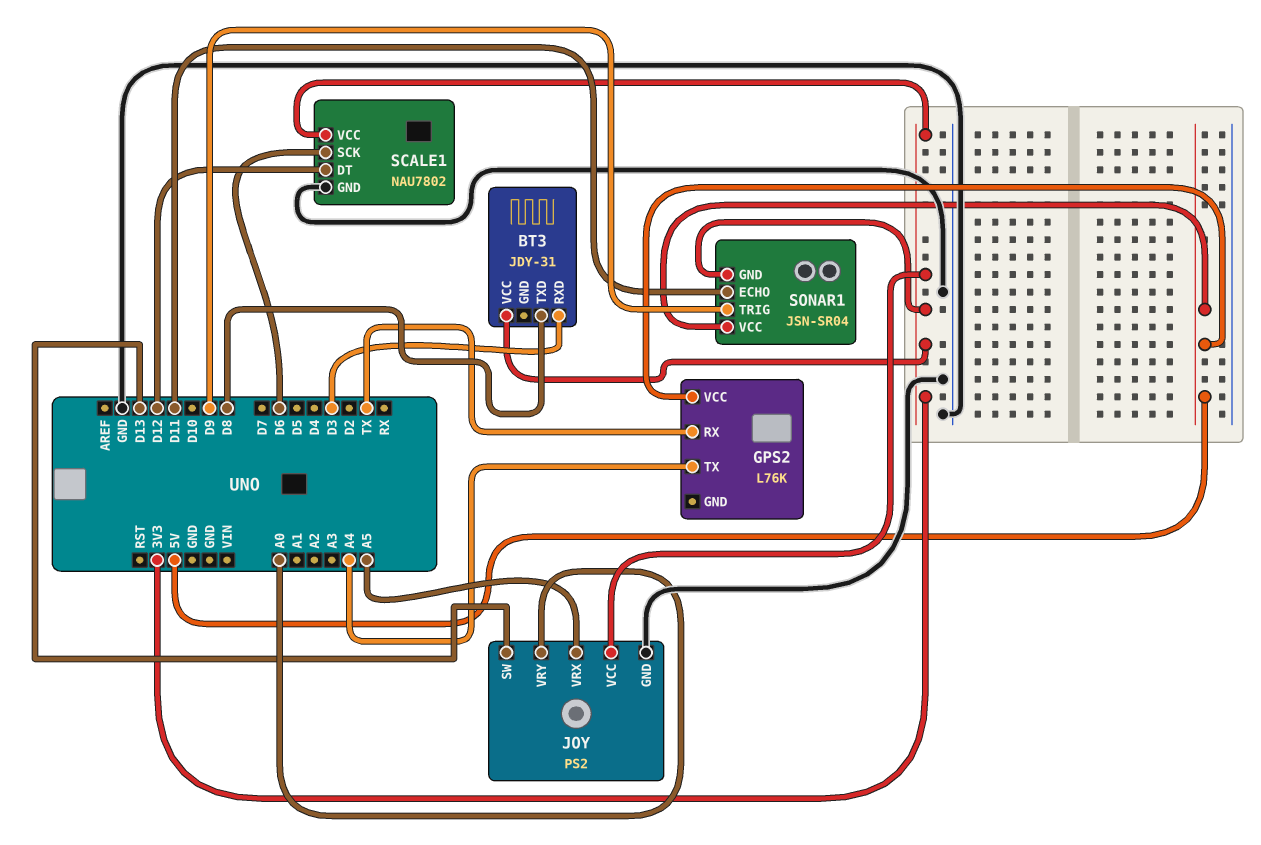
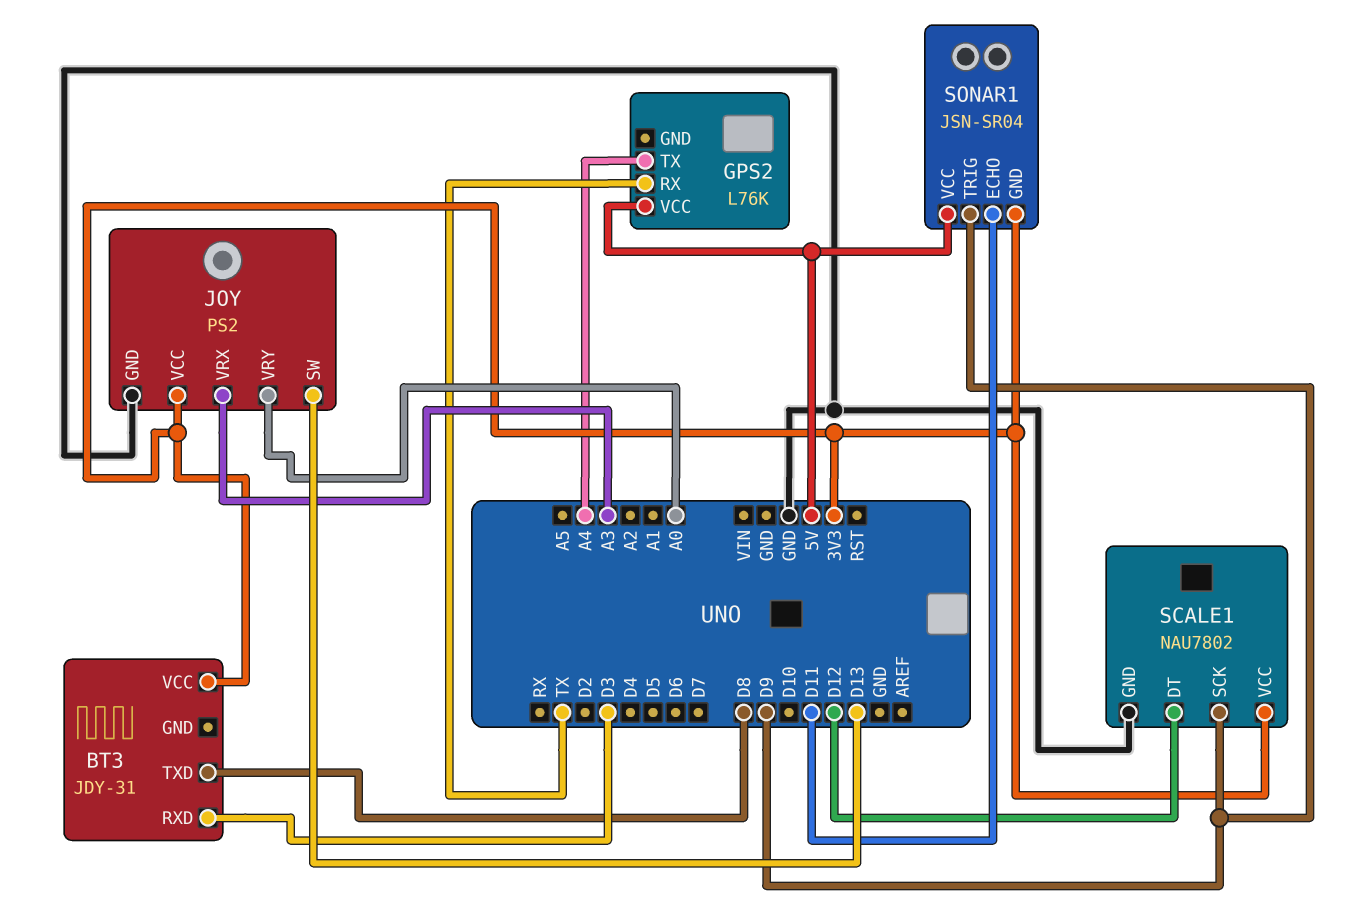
JOY pin VRX: A5 -> A3
SCALE1 pin SCK: D6 -> D9

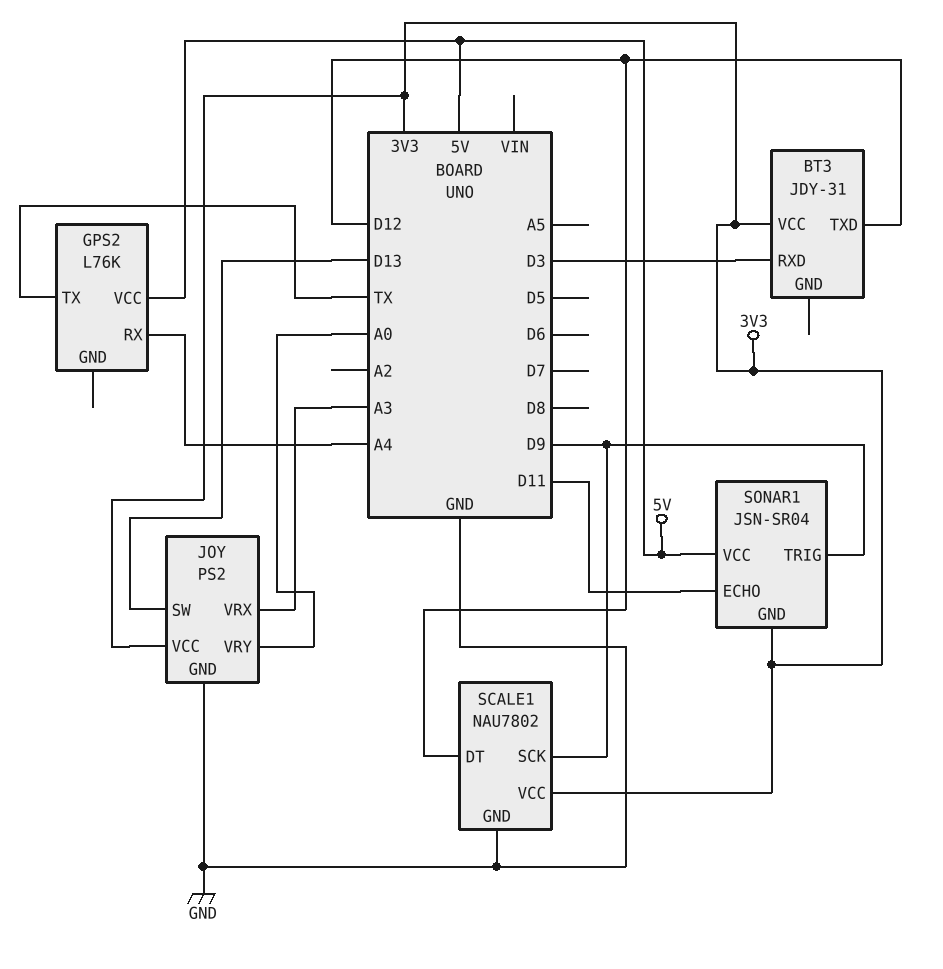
BT3 pin TXD: D8 -> D12
GPS2 pin RX: TX -> A4
GPS2 pin TX: A4 -> TX

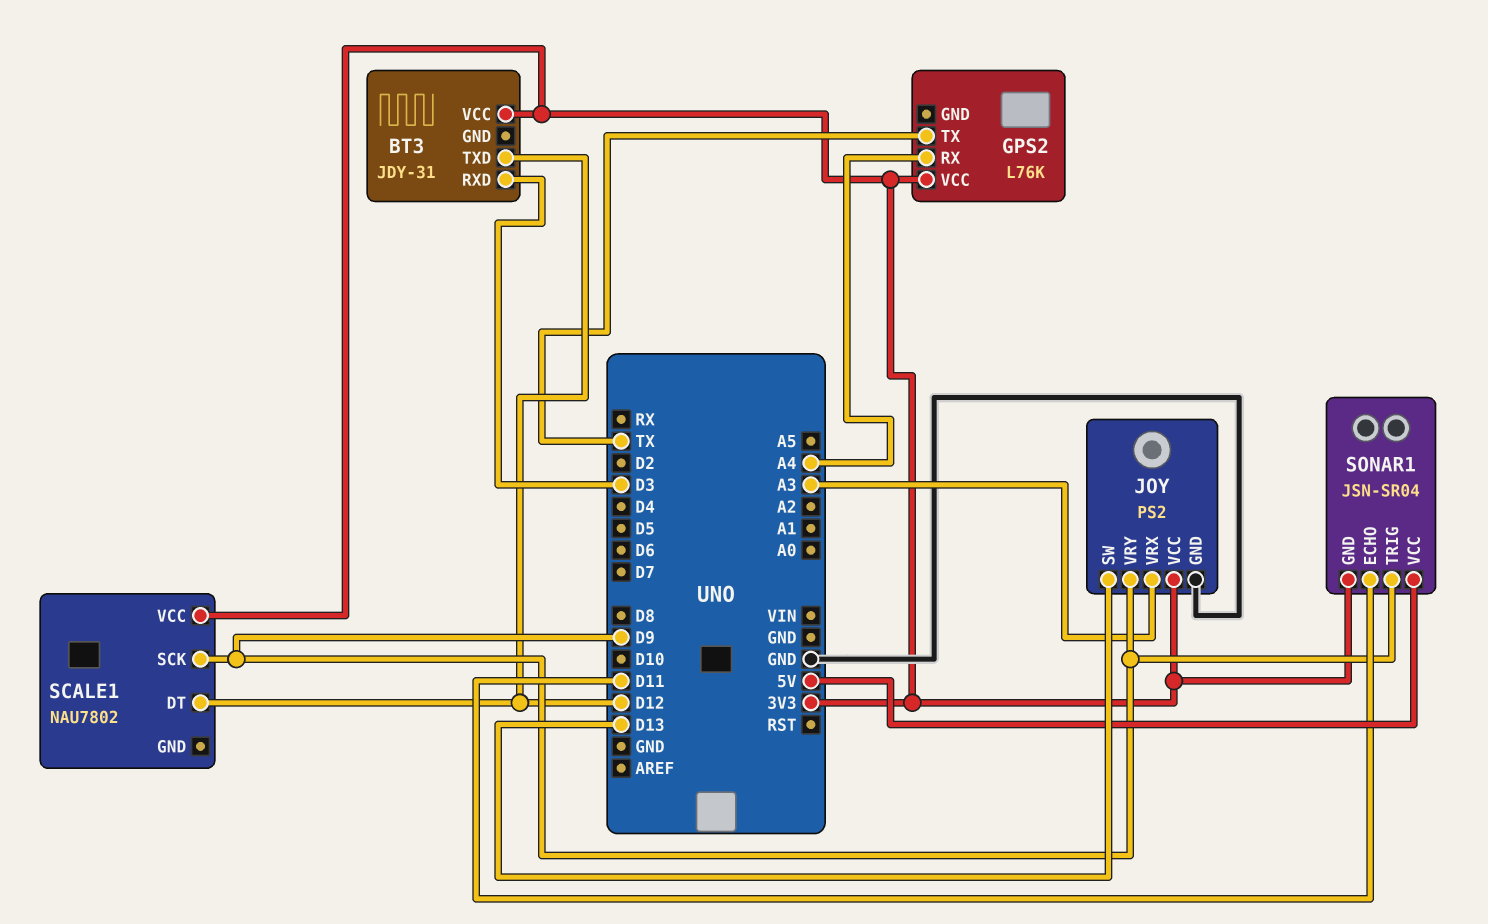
GPS2 pin VCC: 5V -> 3V3
JOY pin VRY: A0 -> D9
SCALE1 pin GND: GND -> none

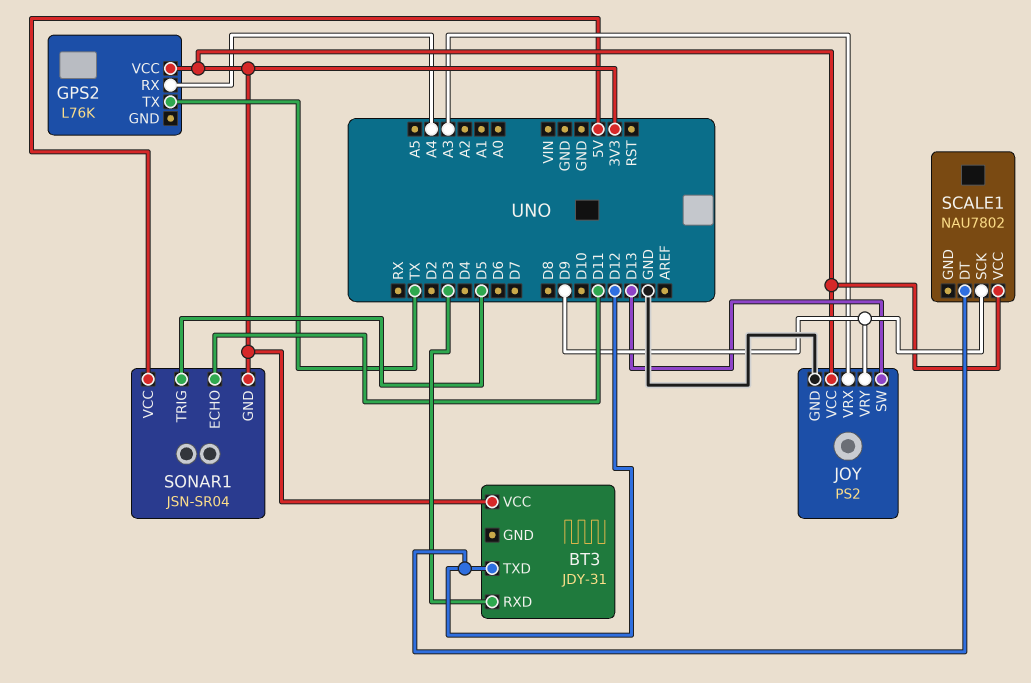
SONAR1 pin TRIG: D9 -> D5

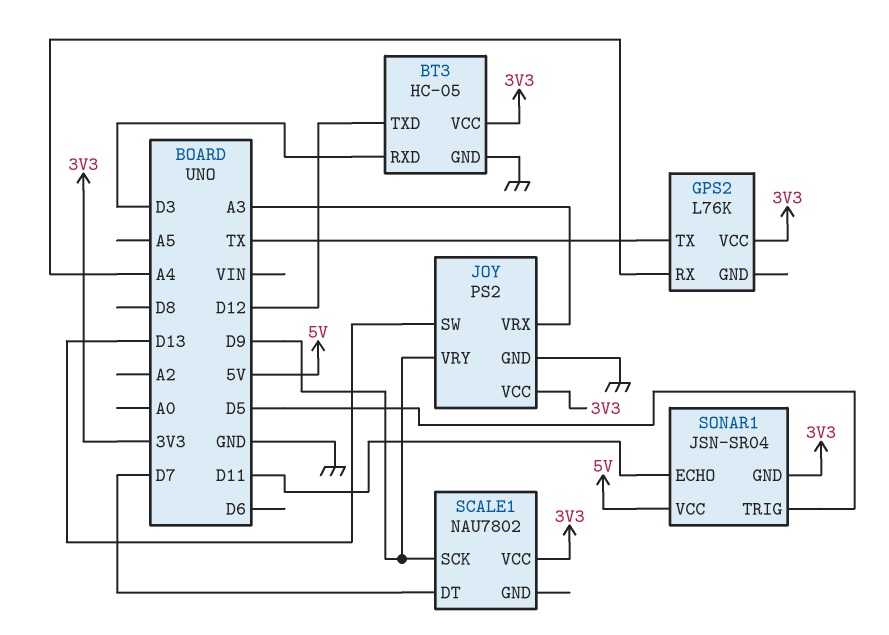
BT3: JDY-31 -> HC-05
BT3 pin GND: none -> GND
SCALE1 pin DT: D12 -> D7

